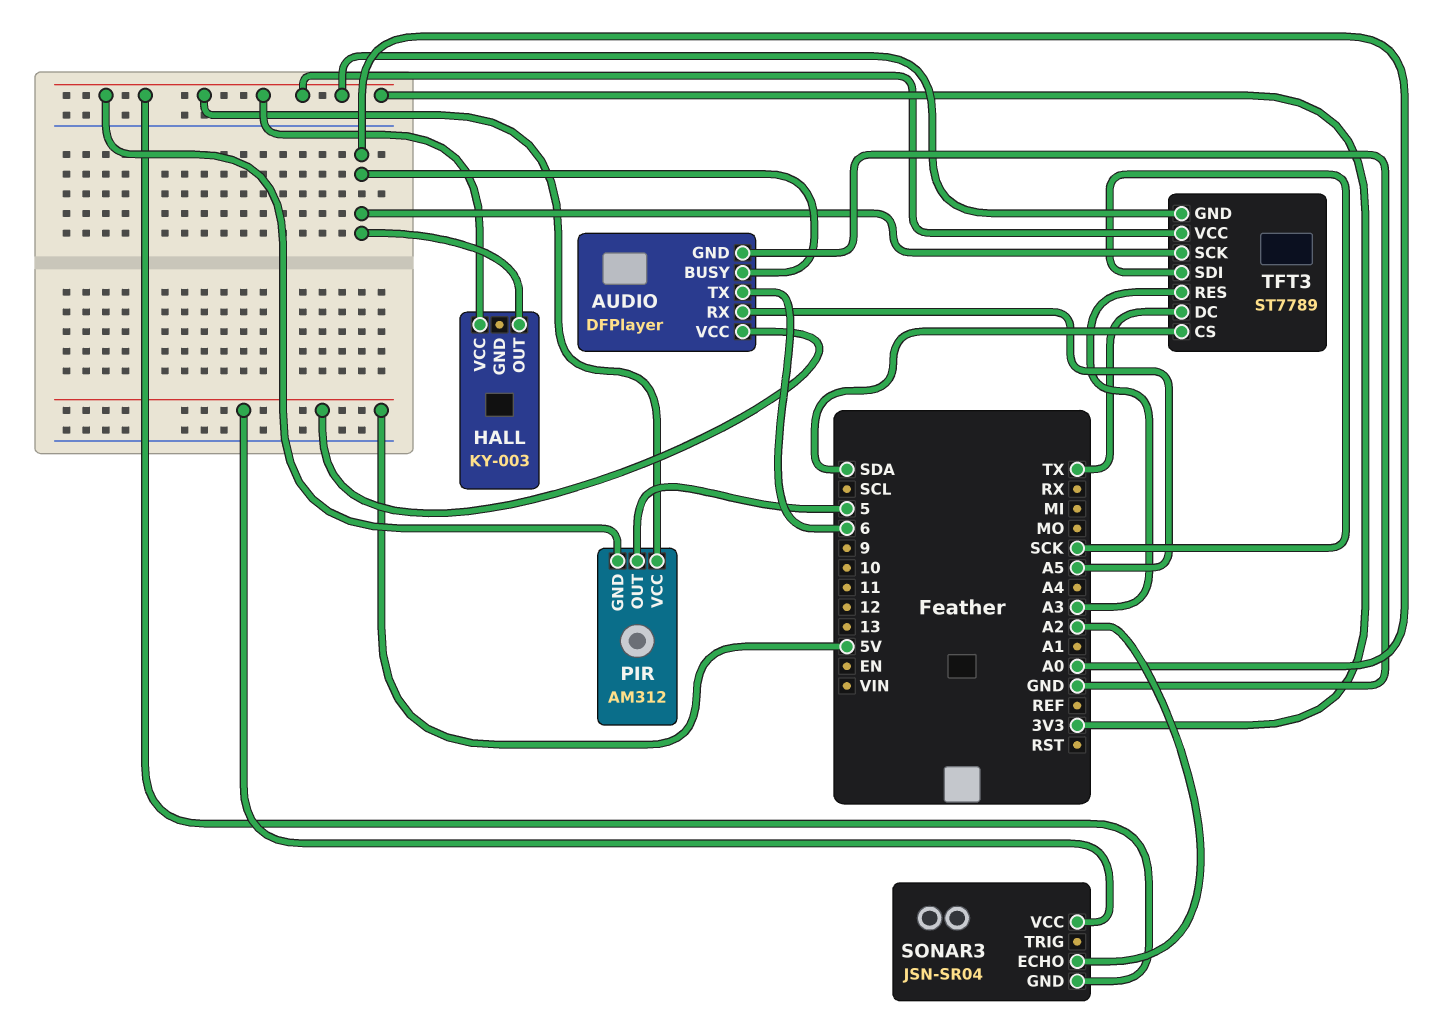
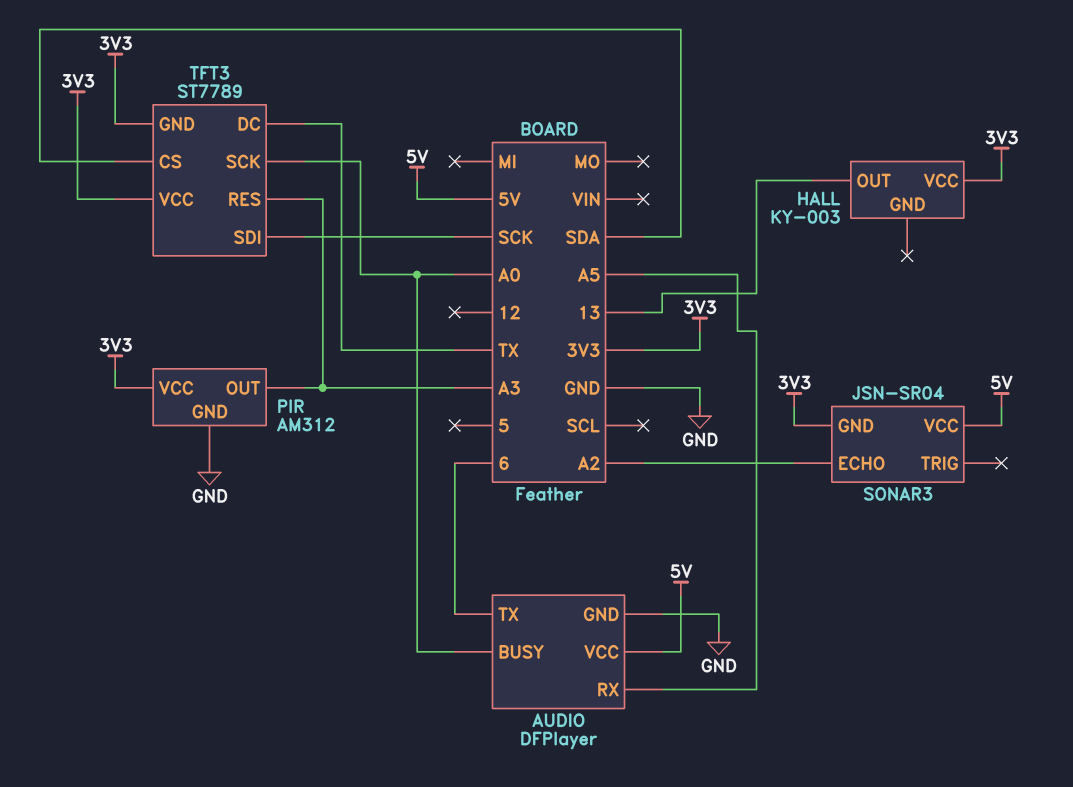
HALL pin OUT: A0 -> 13
PIR pin GND: 3V3 -> GND
PIR pin OUT: 5 -> A3

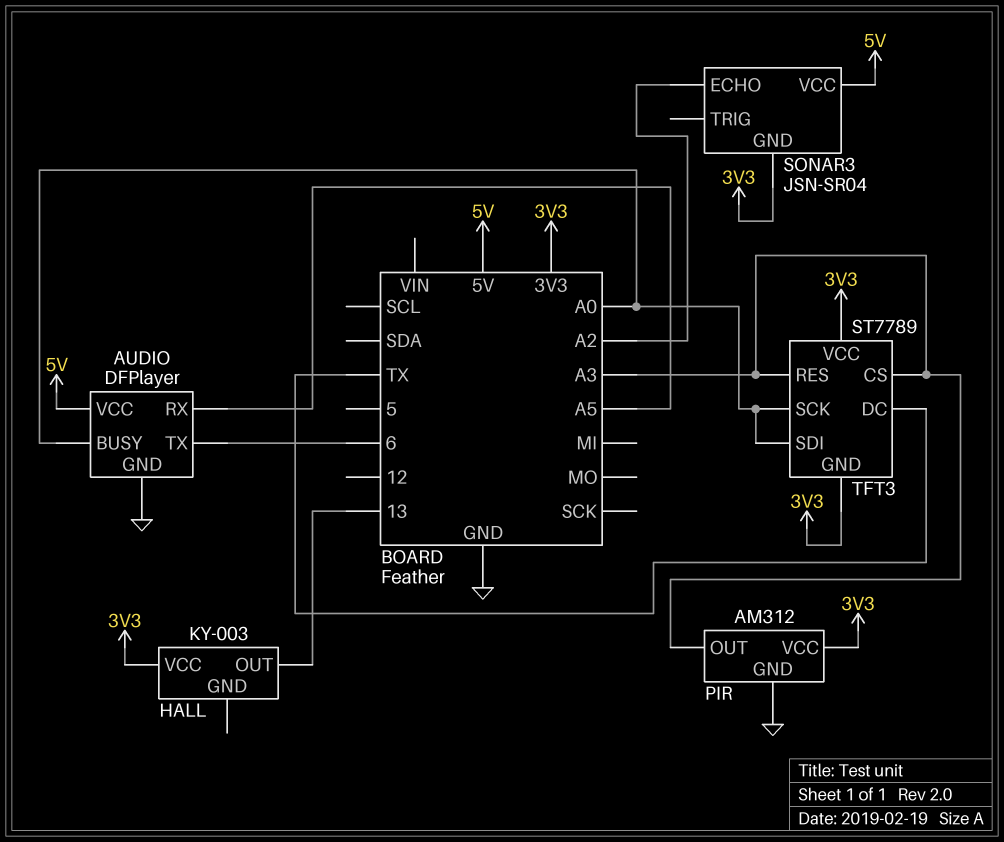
TFT3 pin CS: SDA -> A3
TFT3 pin SDI: SCK -> A0

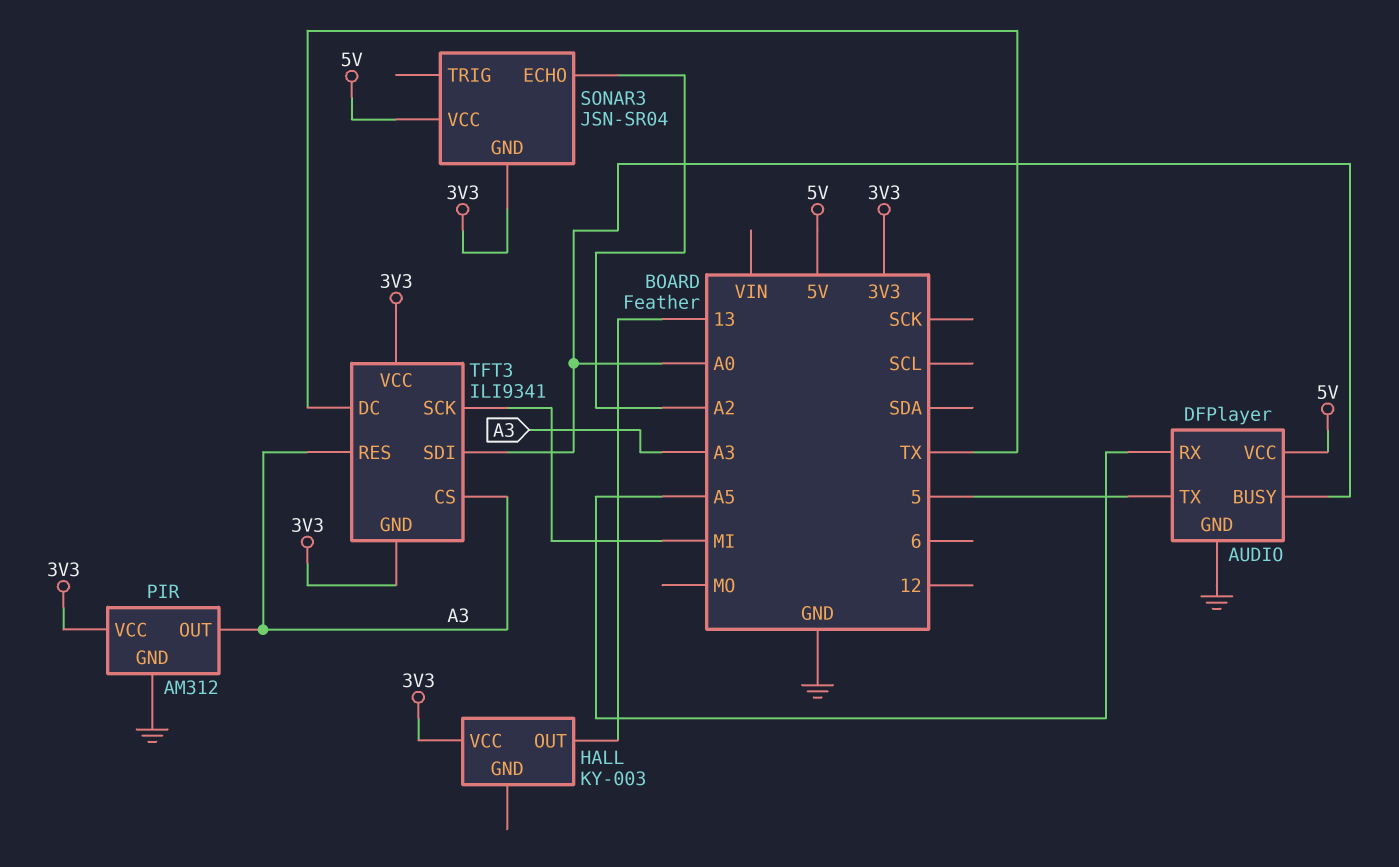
AUDIO pin TX: 6 -> 5
TFT3: ST7789 -> ILI9341
TFT3 pin SCK: A0 -> MI

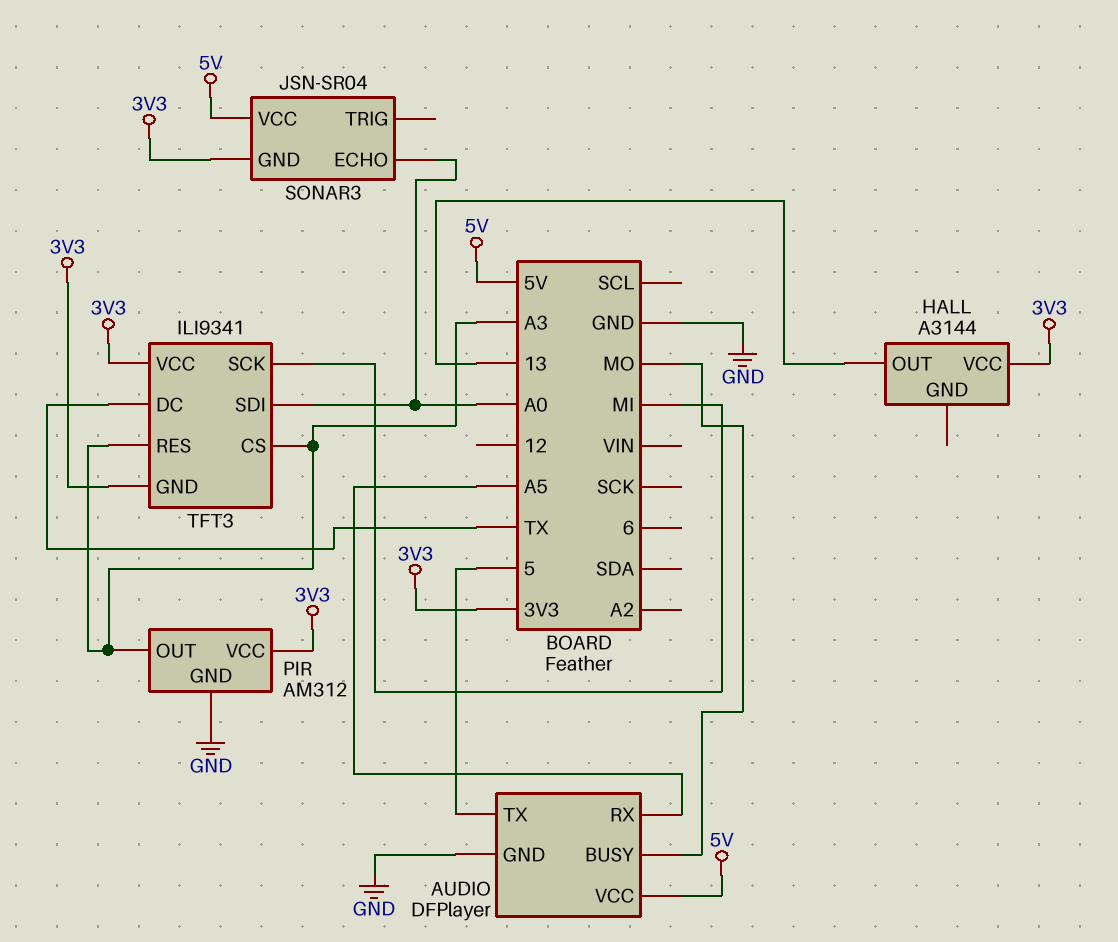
AUDIO pin BUSY: A0 -> MO
HALL: KY-003 -> A3144
SONAR3 pin ECHO: A2 -> A0

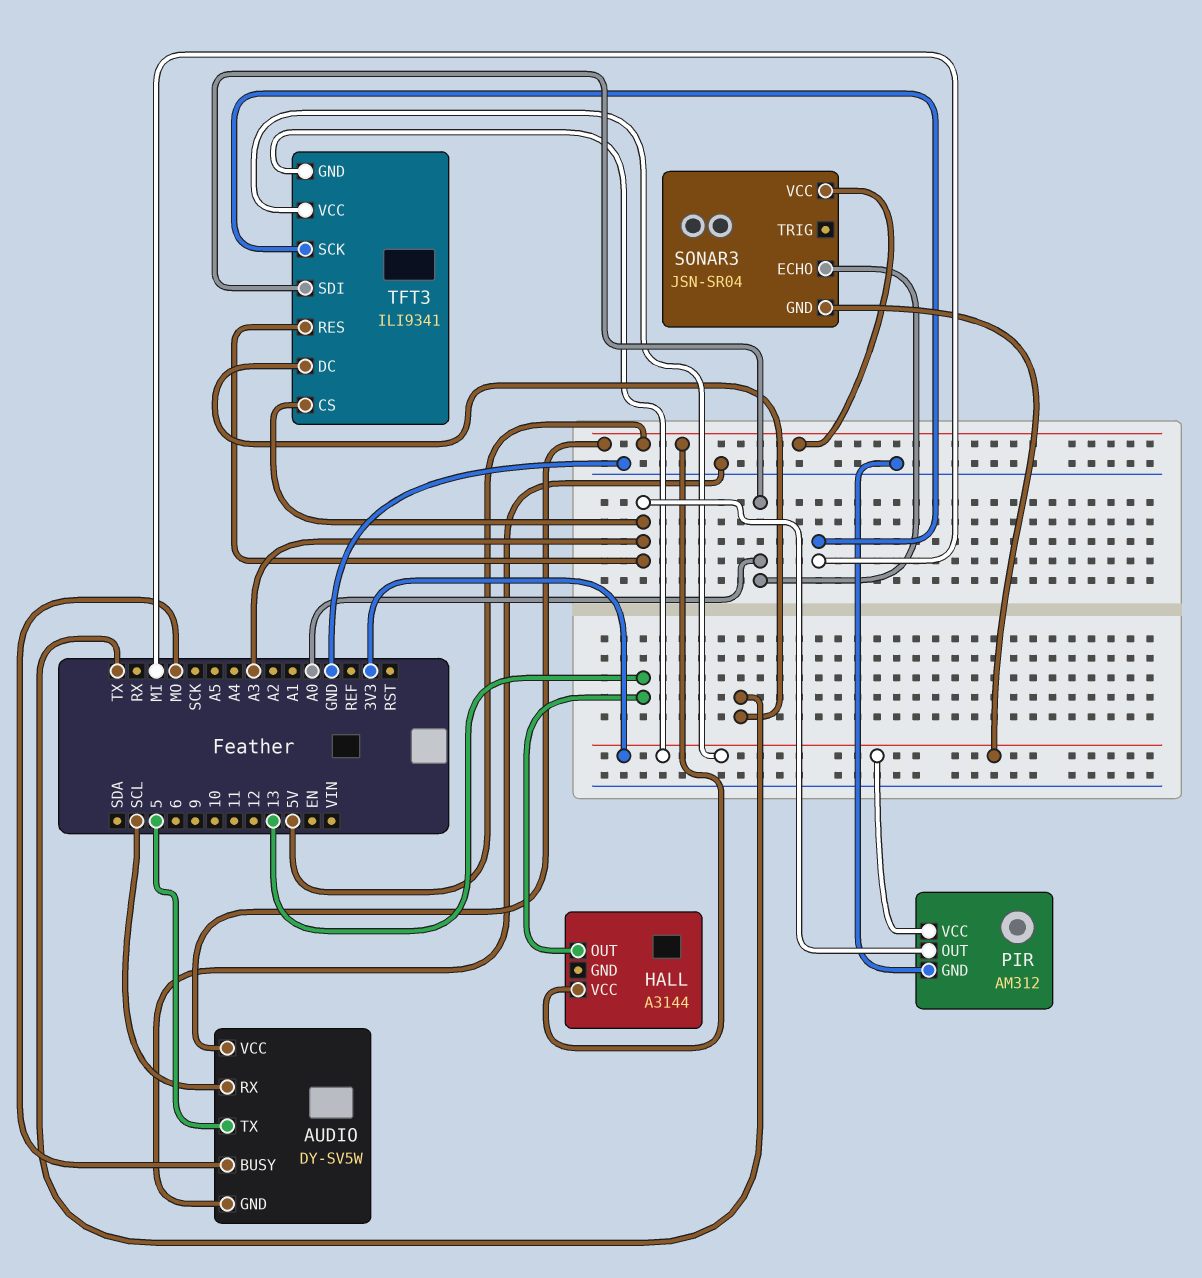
AUDIO: DFPlayer -> DY-SV5W
AUDIO pin RX: A5 -> SCL
HALL pin VCC: 3V3 -> 5V

